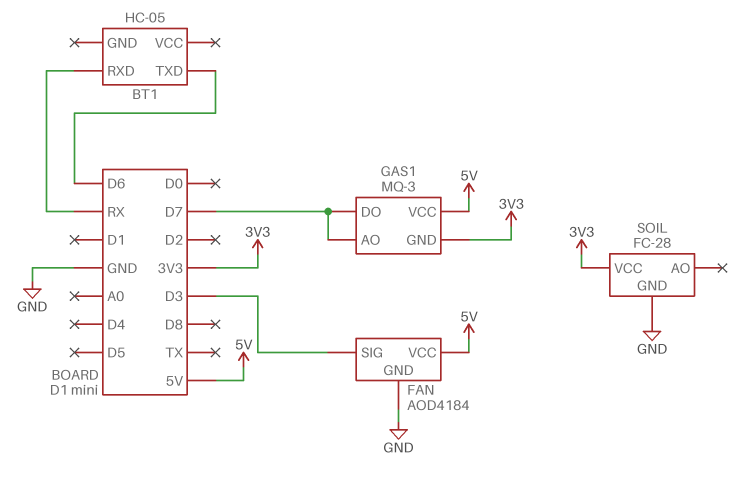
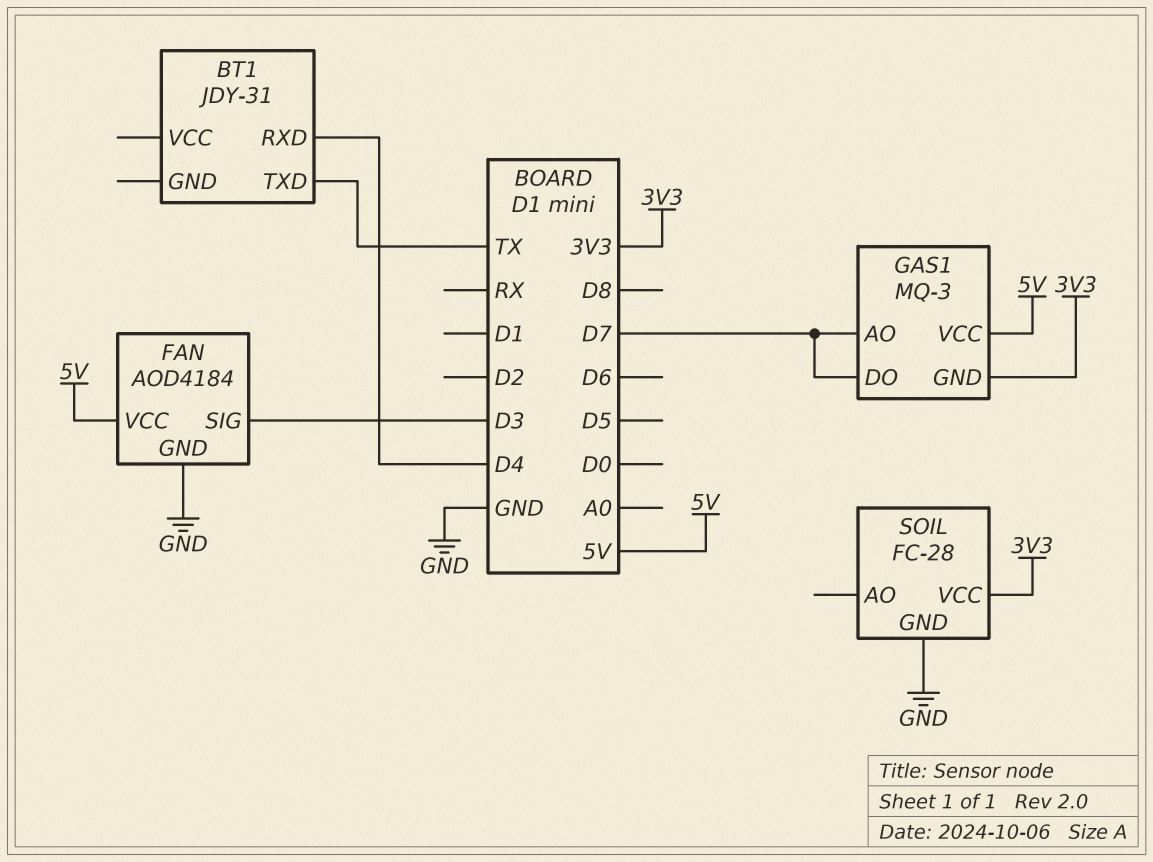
BT1: HC-05 -> JDY-31
BT1 pin RXD: RX -> D4
BT1 pin TXD: D6 -> TX

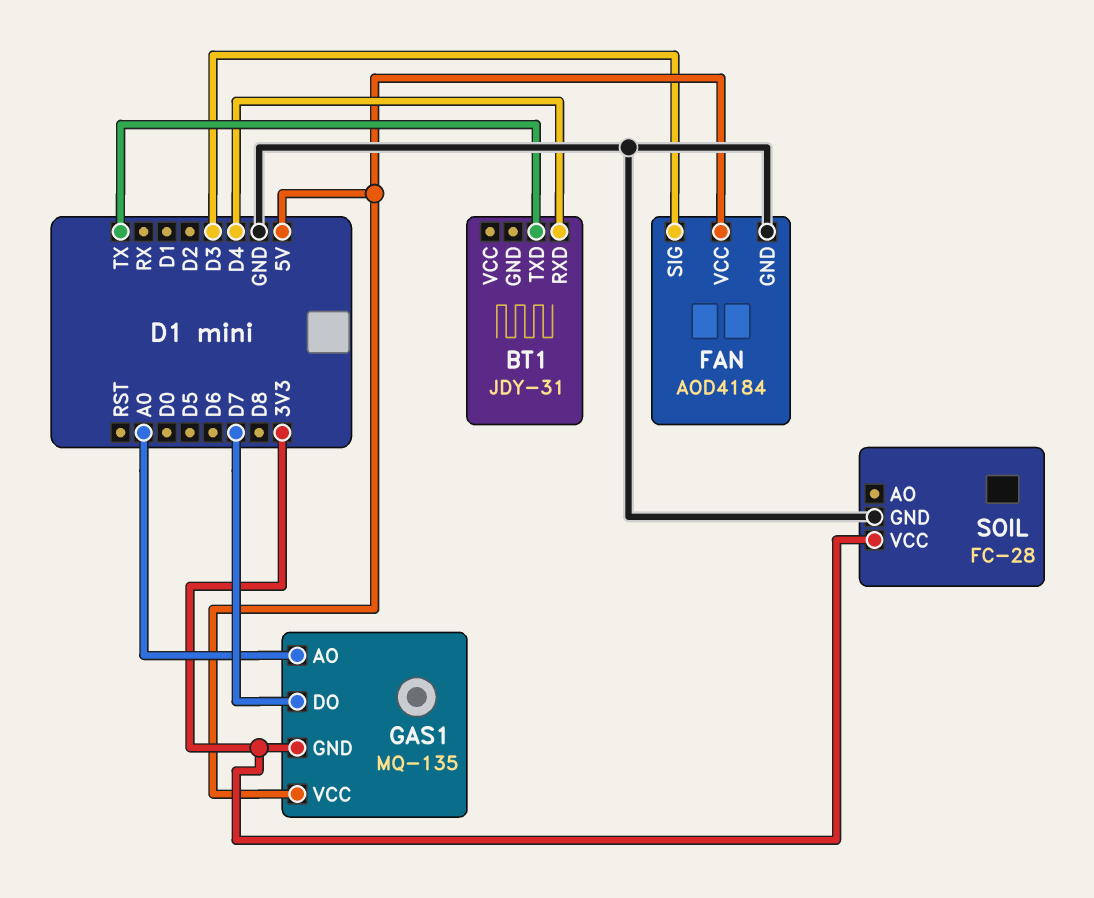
GAS1: MQ-3 -> MQ-135
GAS1 pin AO: D7 -> A0

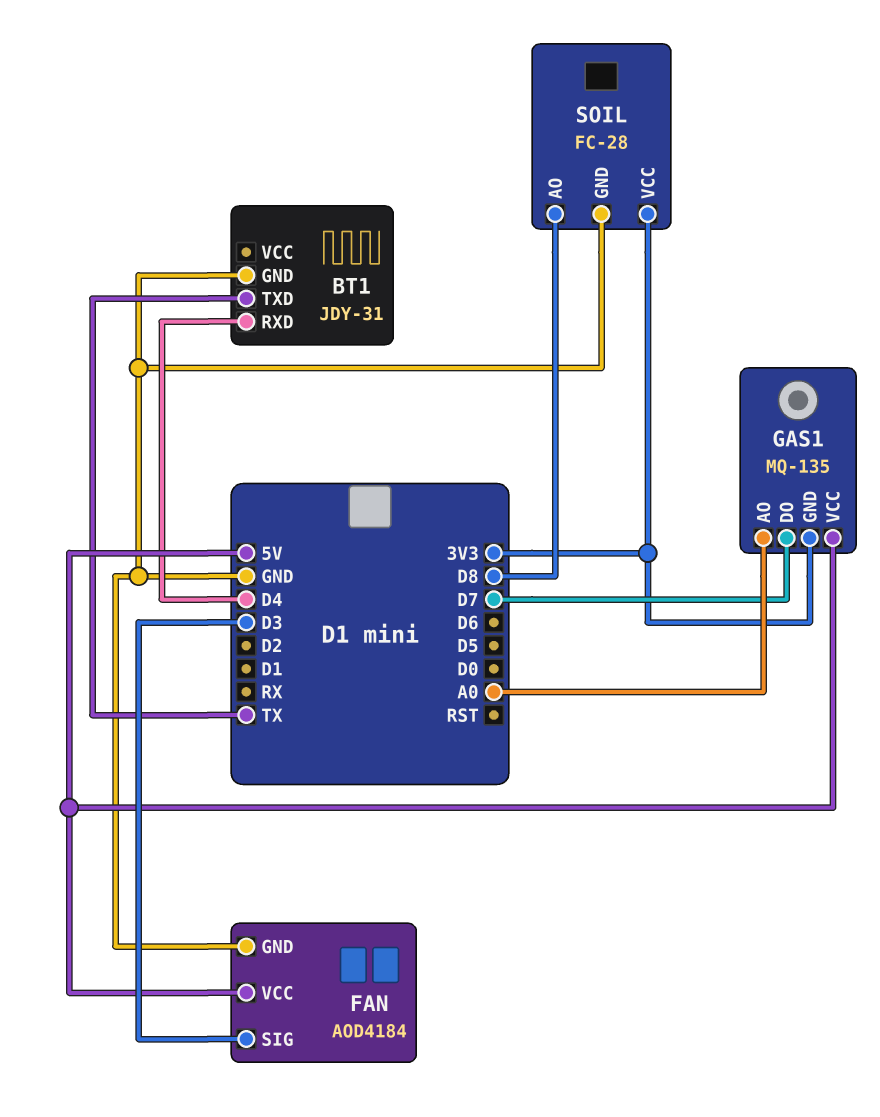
BT1 pin GND: none -> GND
SOIL pin AO: none -> D8

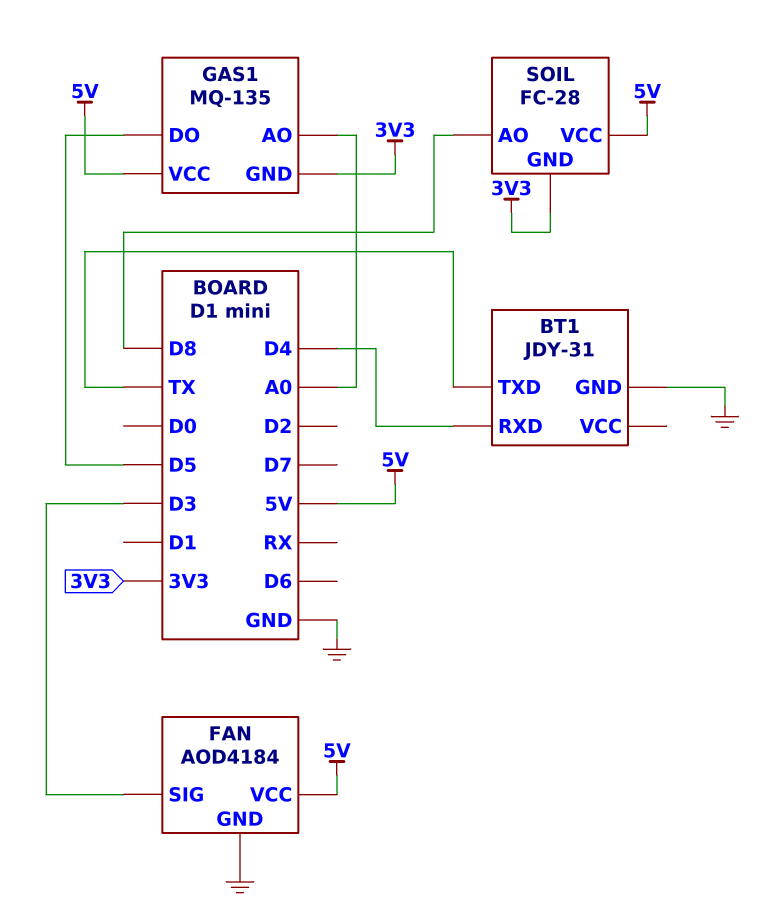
GAS1 pin DO: D7 -> D5
SOIL pin GND: GND -> 3V3
SOIL pin VCC: 3V3 -> 5V

